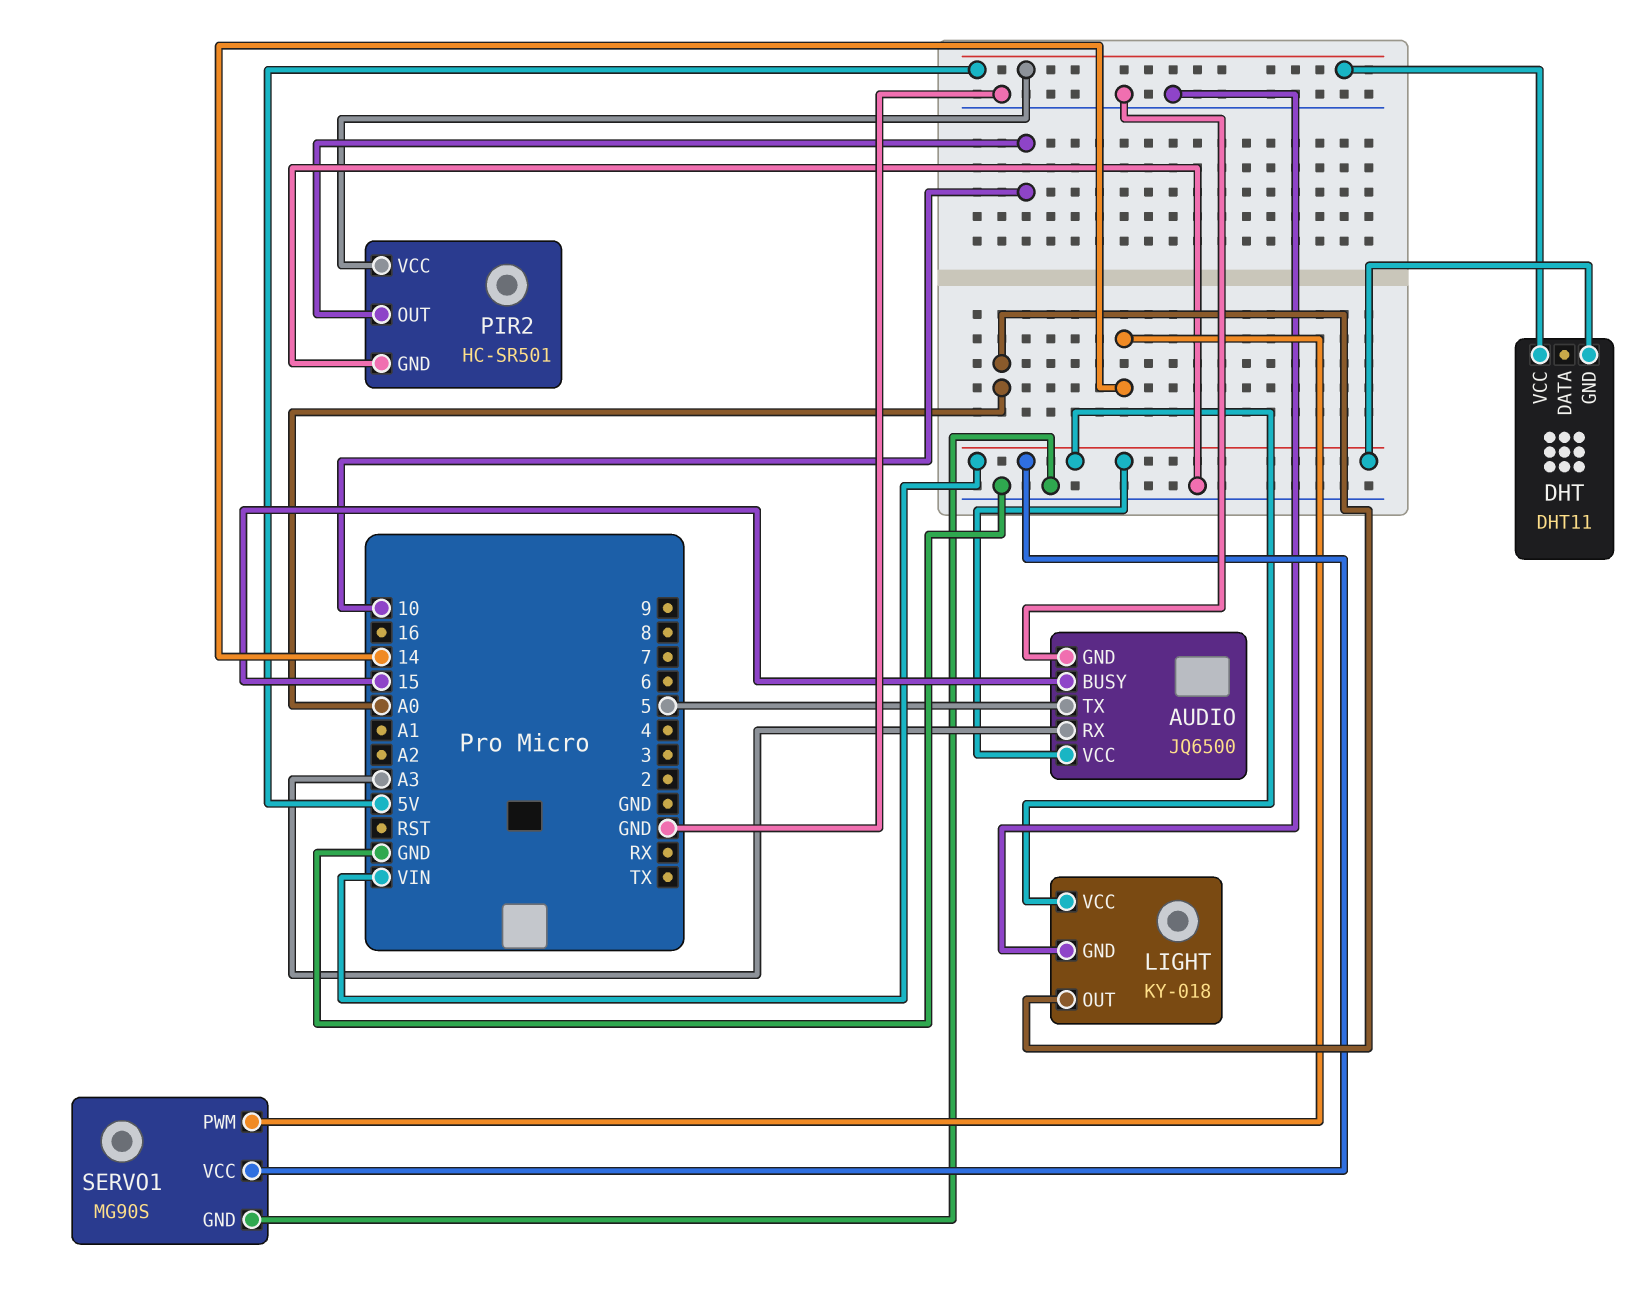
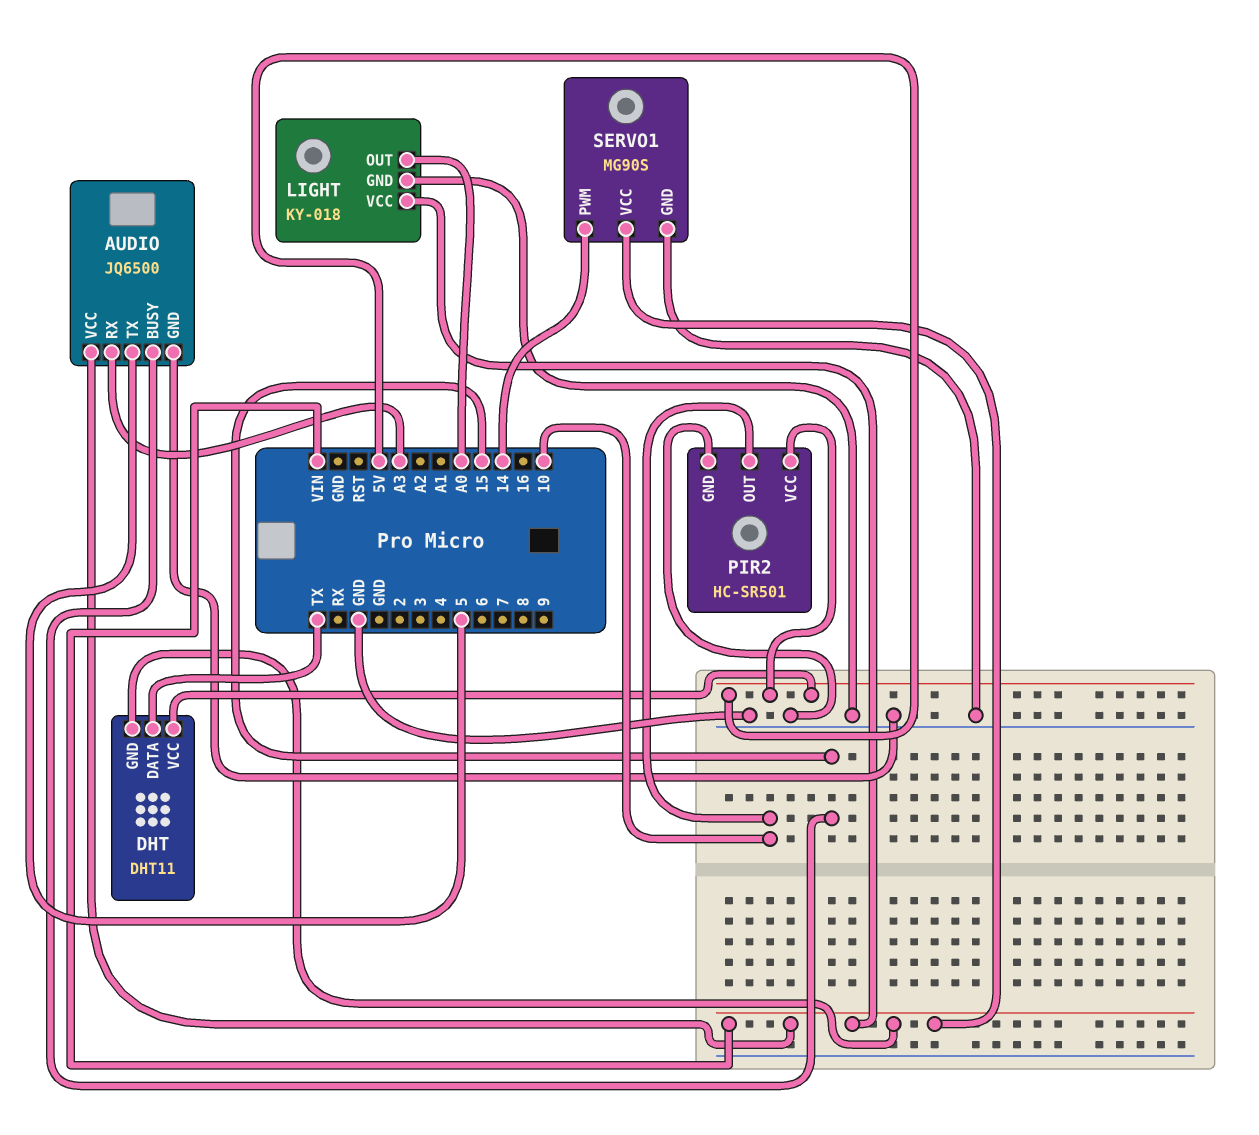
DHT pin DATA: none -> TX

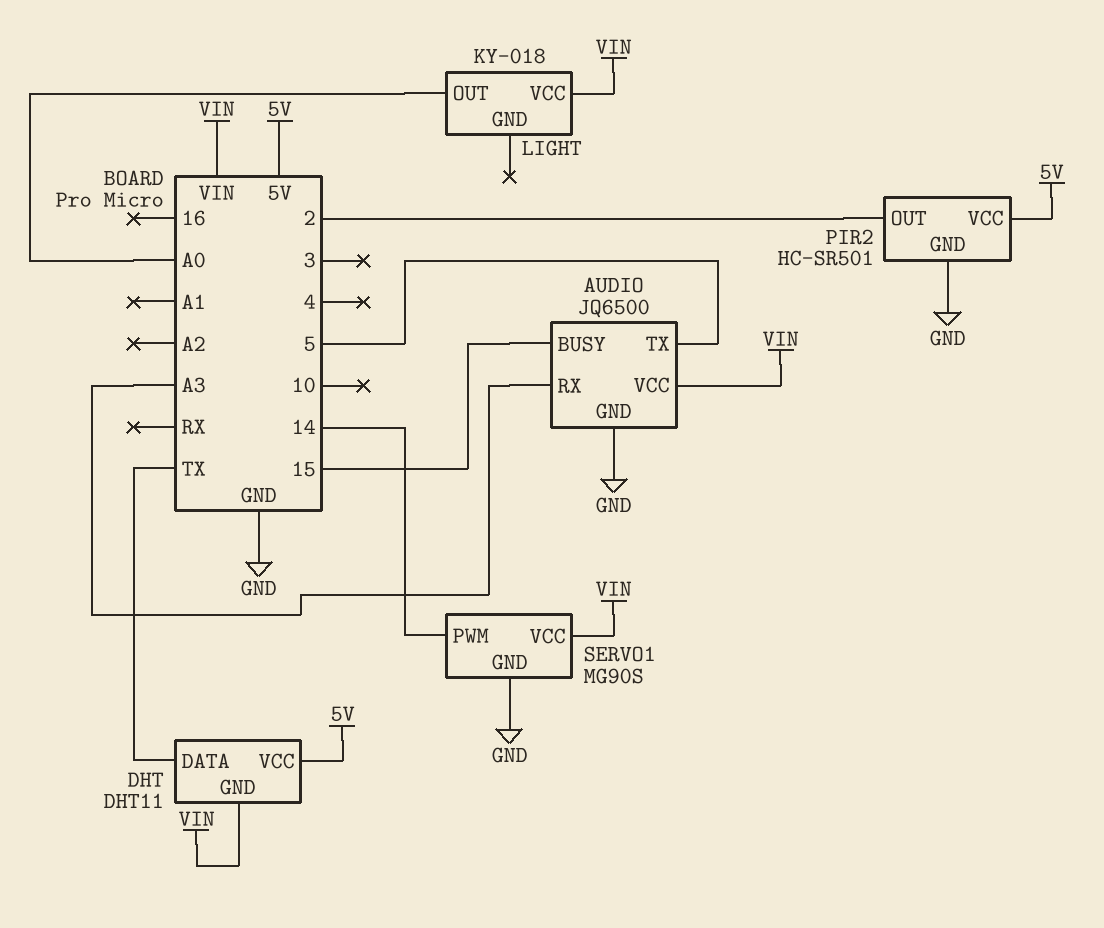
LIGHT pin GND: GND -> none
PIR2 pin OUT: 10 -> 2

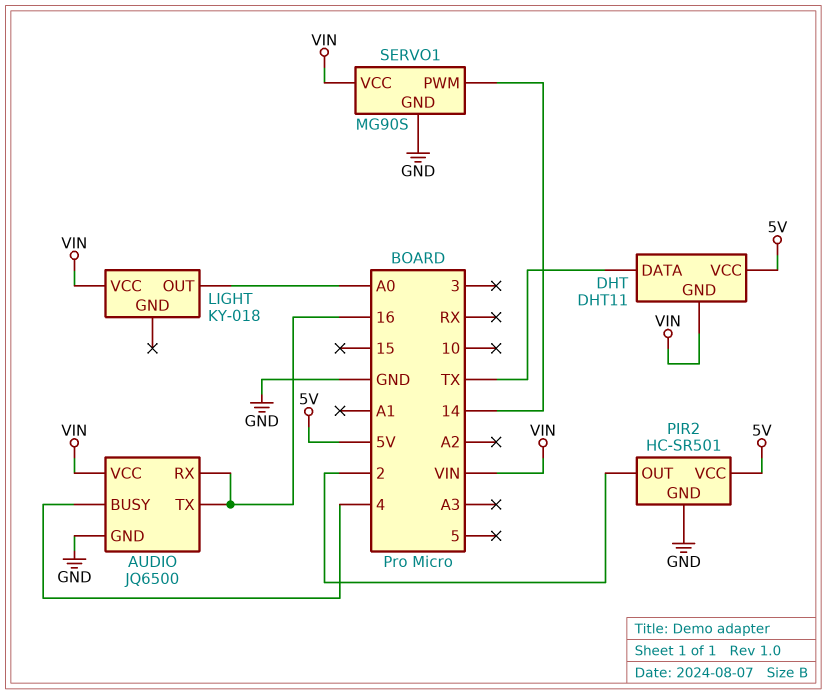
AUDIO pin BUSY: 15 -> 4
AUDIO pin RX: A3 -> 16
AUDIO pin TX: 5 -> 16

